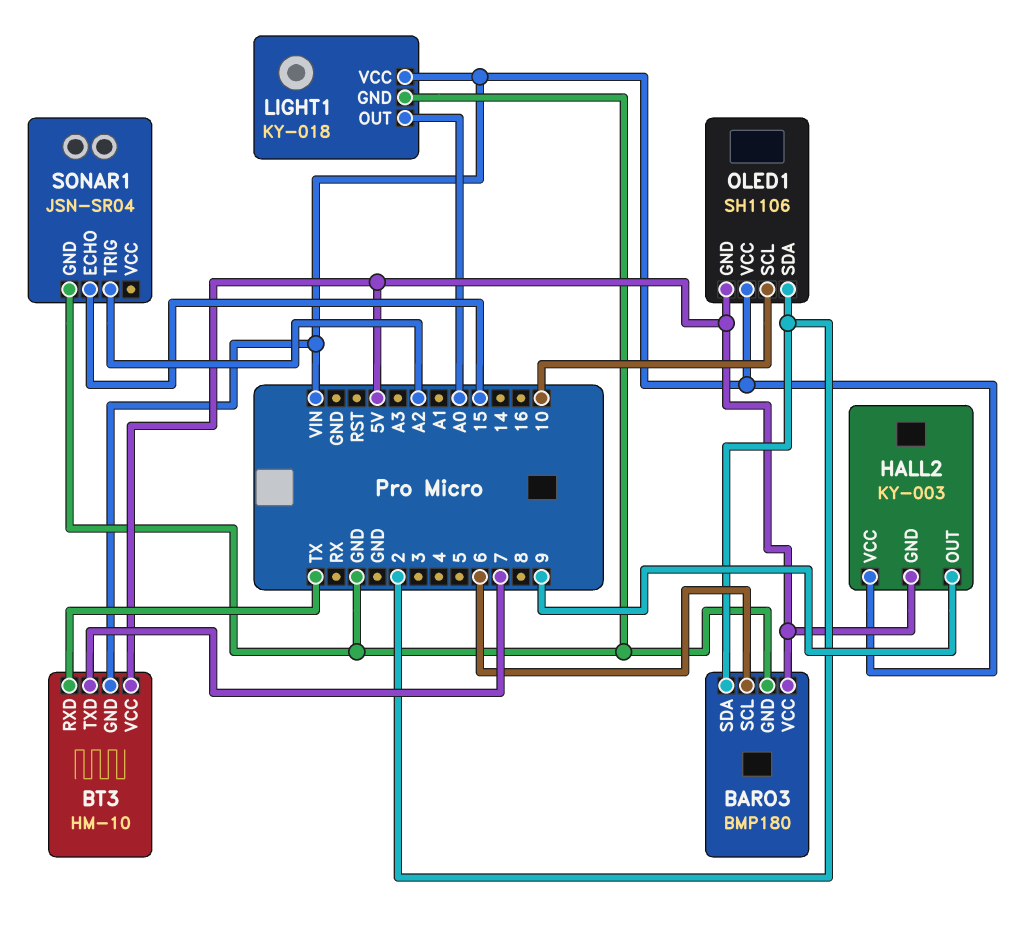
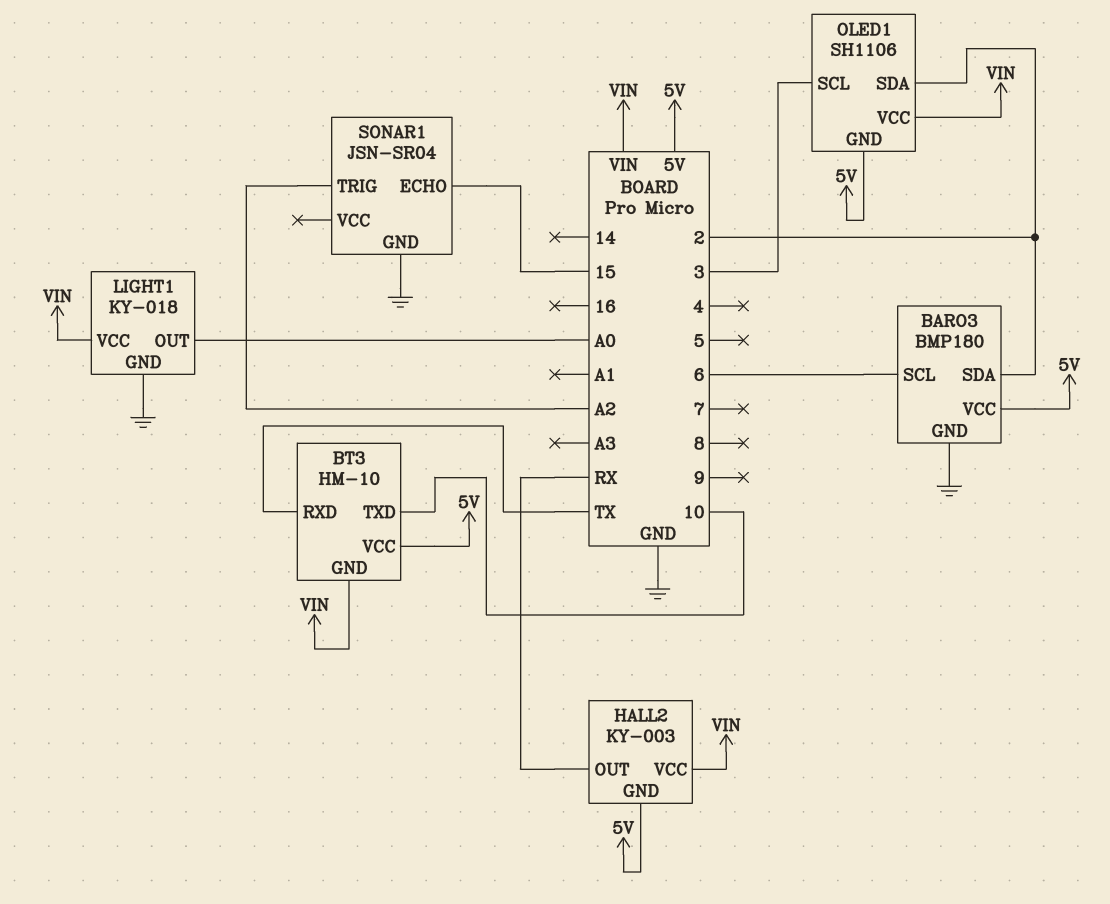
BT3 pin TXD: 7 -> 10
HALL2 pin OUT: 9 -> RX
OLED1 pin SCL: 10 -> 3

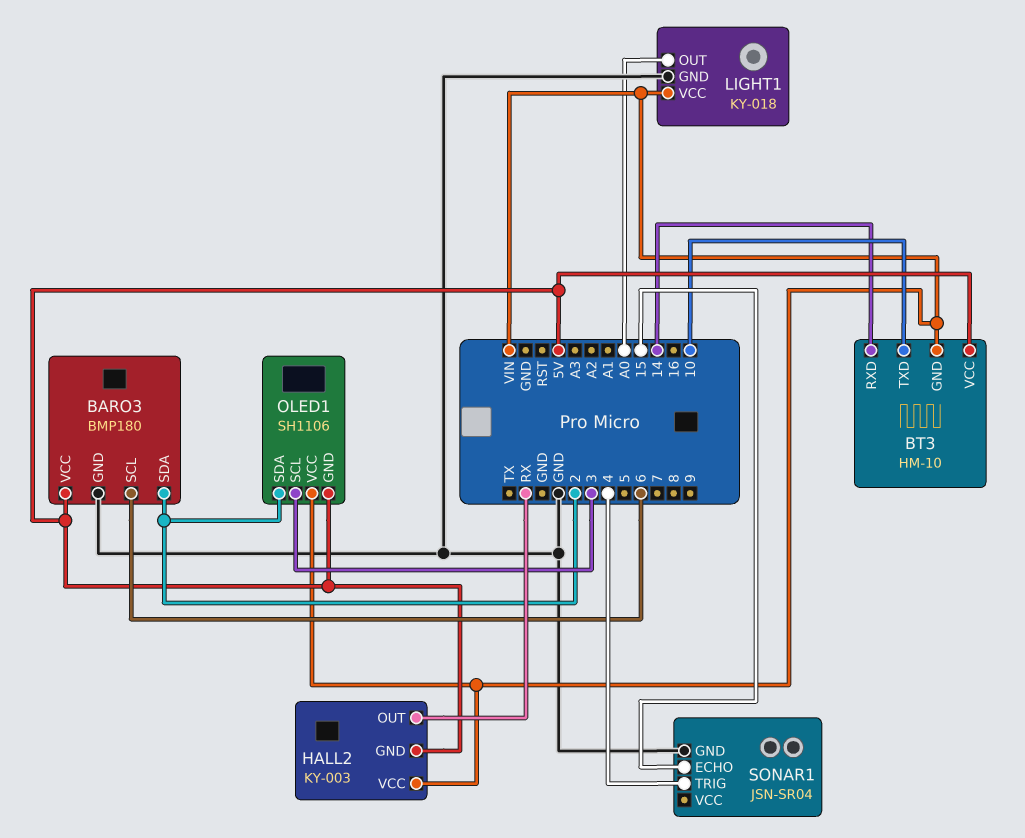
BT3 pin RXD: TX -> 14
SONAR1 pin TRIG: A2 -> 4

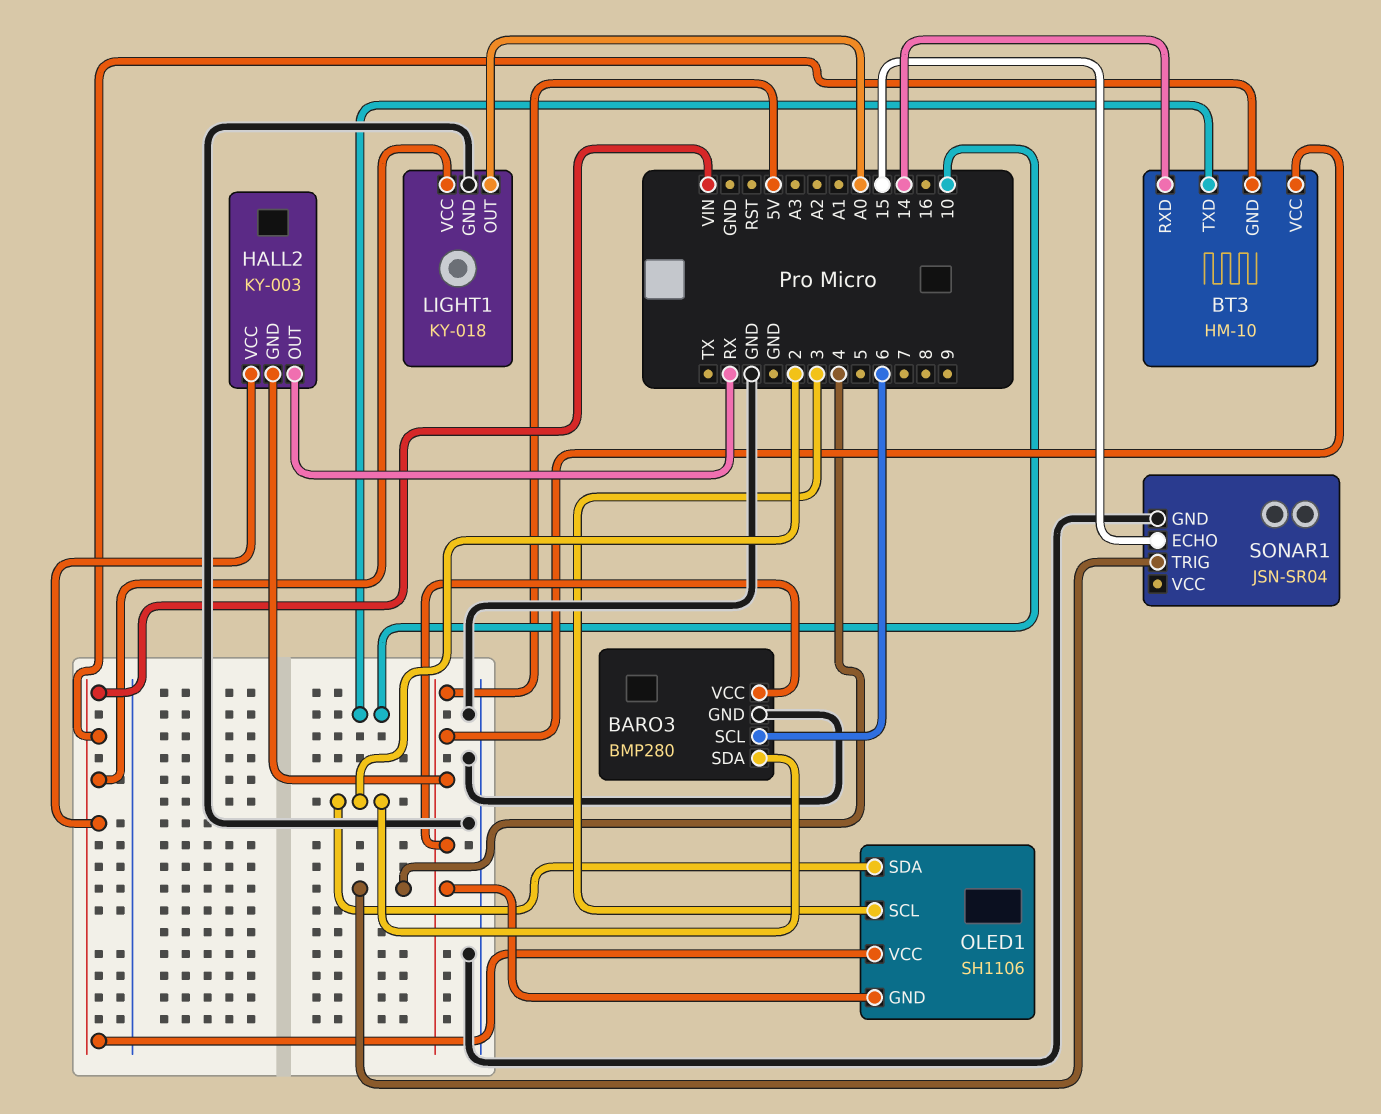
BARO3: BMP180 -> BMP280

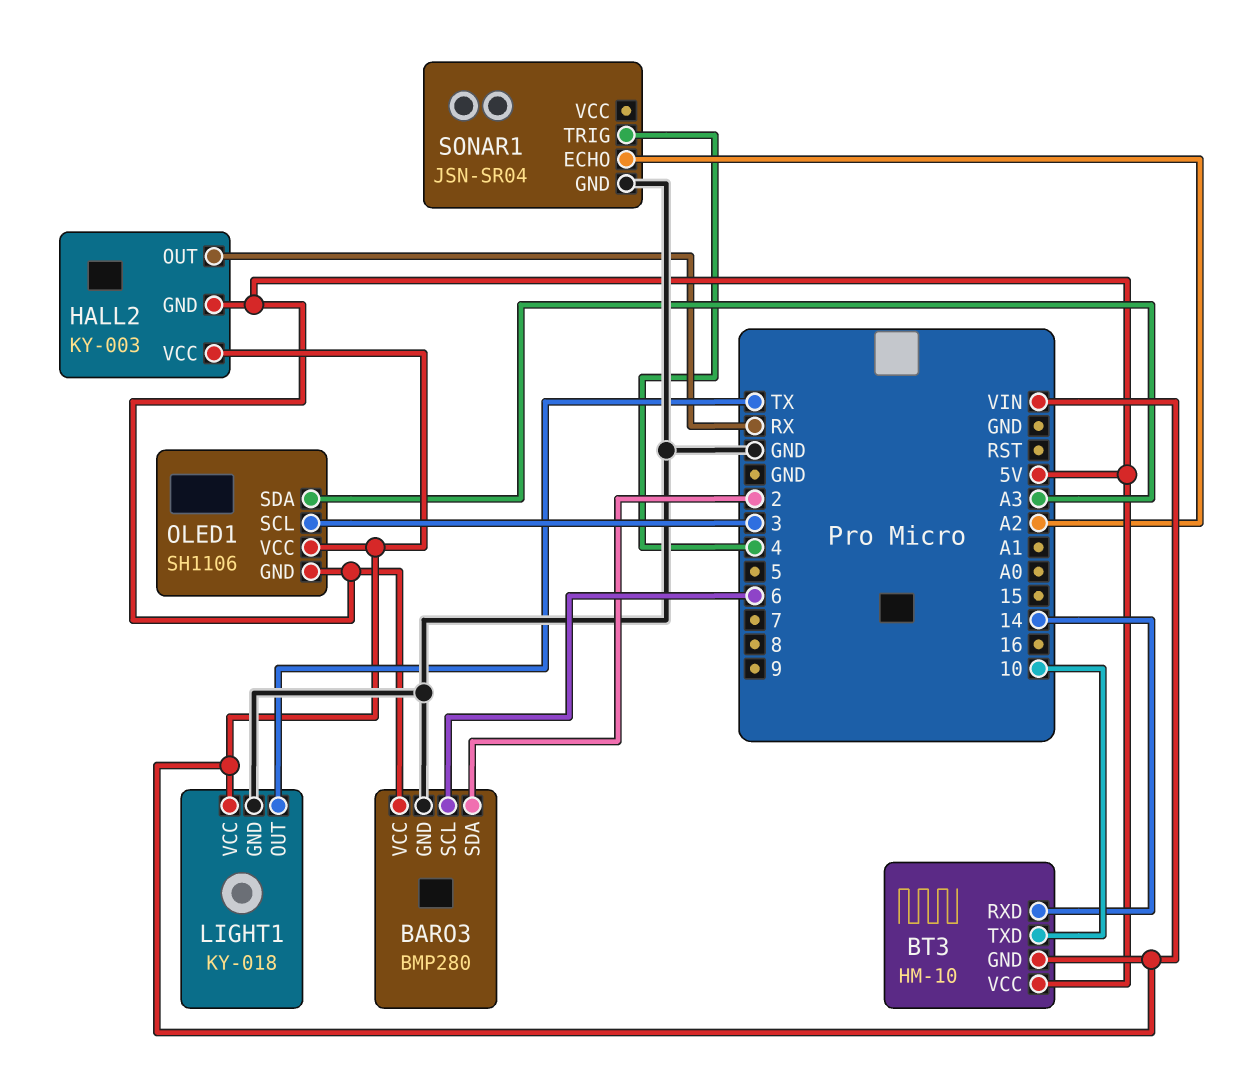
LIGHT1 pin OUT: A0 -> TX
OLED1 pin SDA: 2 -> A3
SONAR1 pin ECHO: 15 -> A2

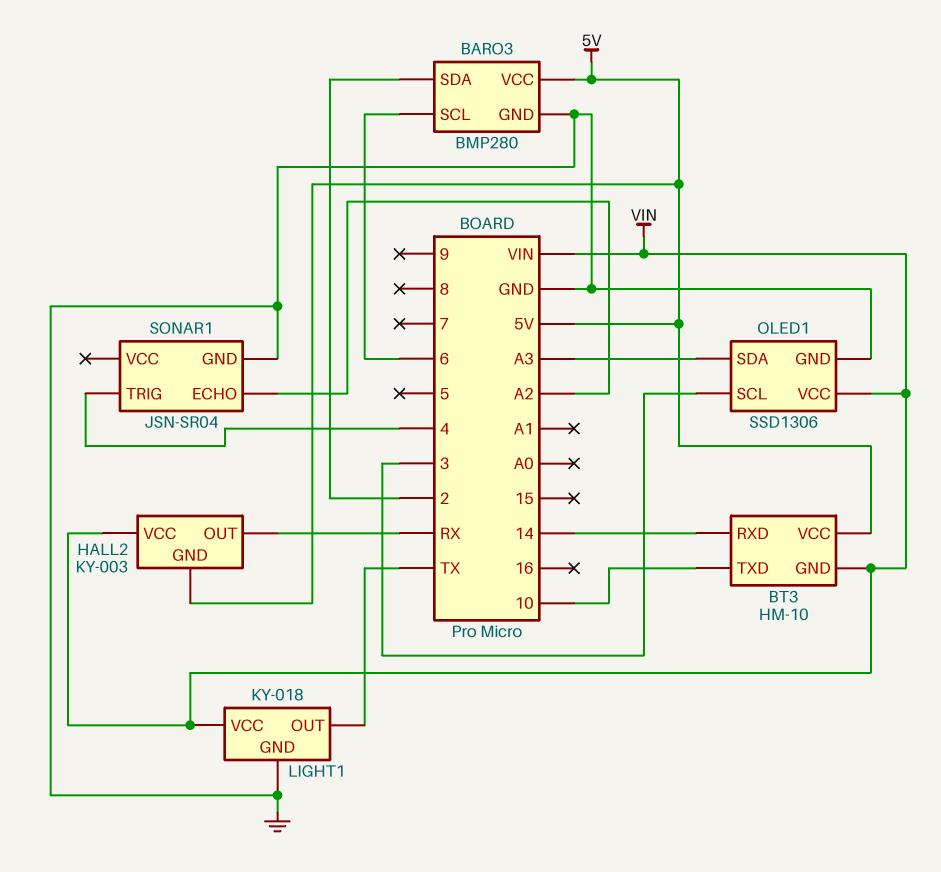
OLED1: SH1106 -> SSD1306
OLED1 pin GND: 5V -> GND

